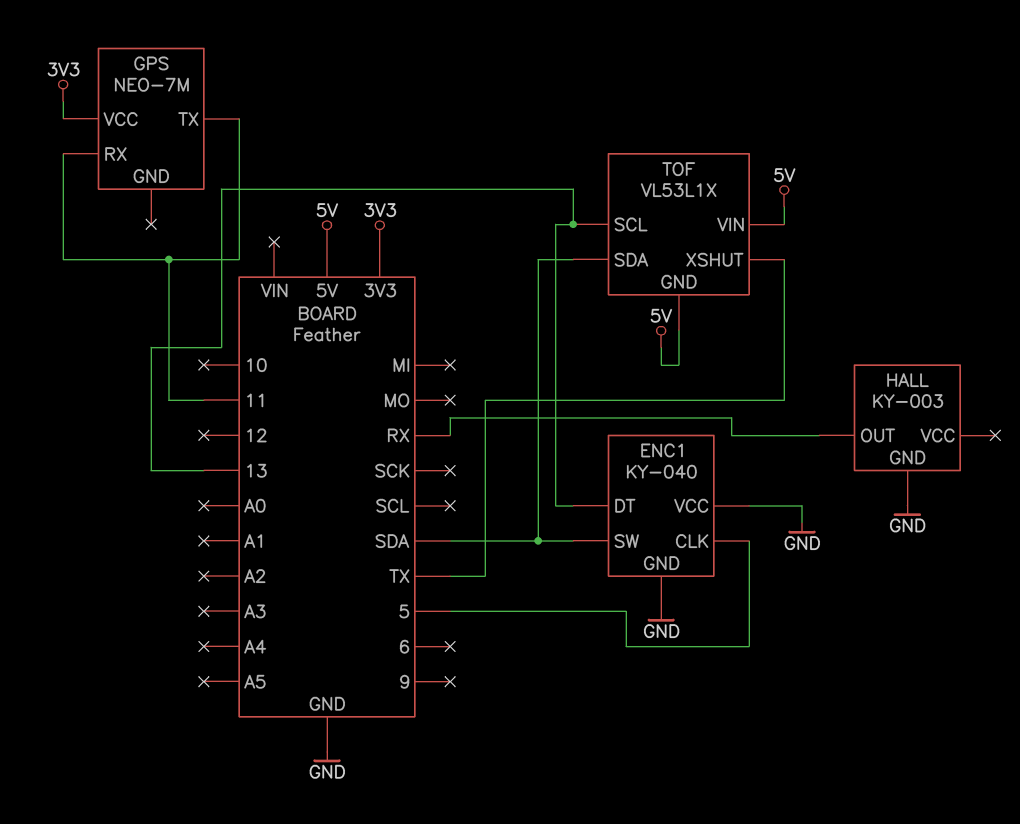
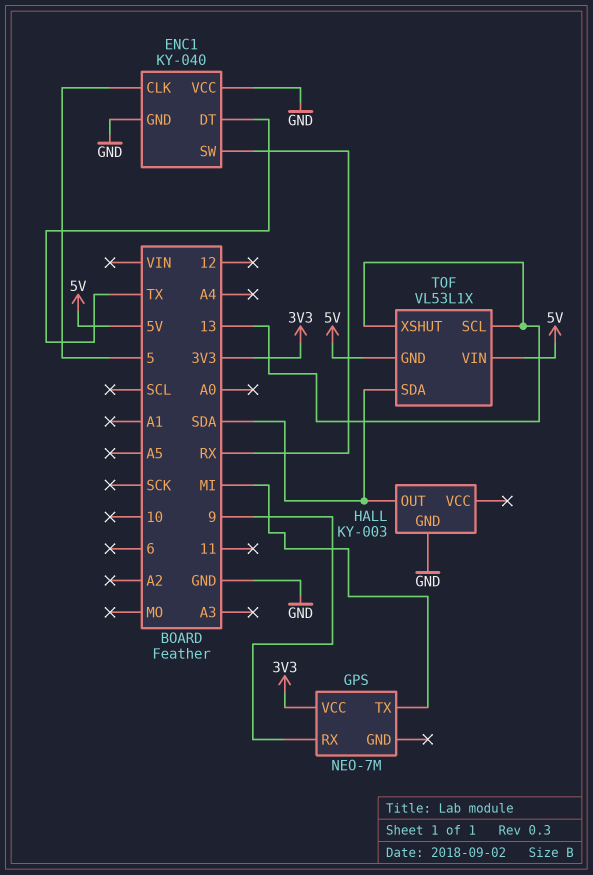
ENC1 pin DT: 13 -> TX
ENC1 pin SW: SDA -> RX
GPS pin RX: 11 -> 9
GPS pin TX: 11 -> MI
HALL pin OUT: RX -> SDA
TOF pin XSHUT: TX -> 13

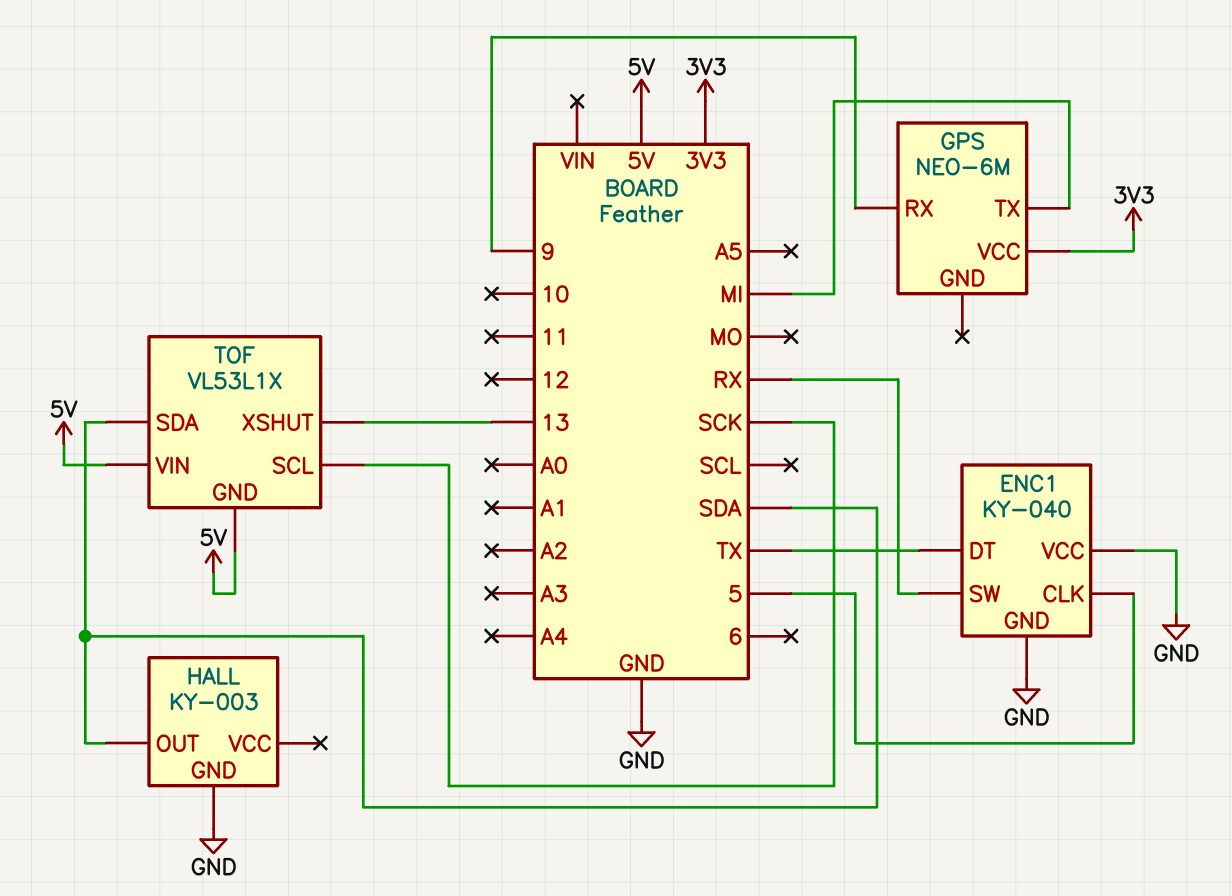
GPS: NEO-7M -> NEO-6M
TOF pin SCL: 13 -> SCK

